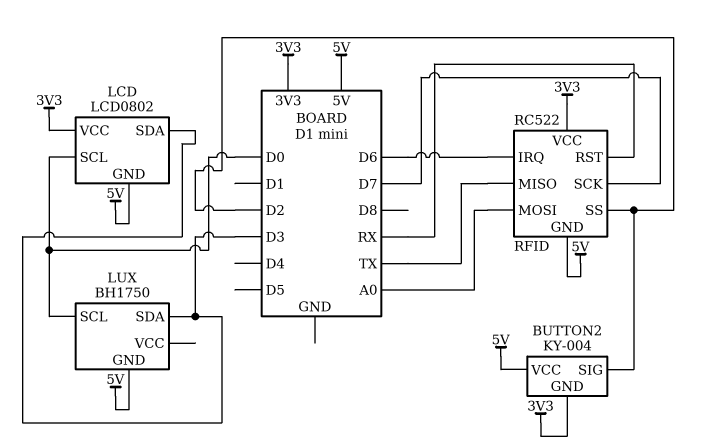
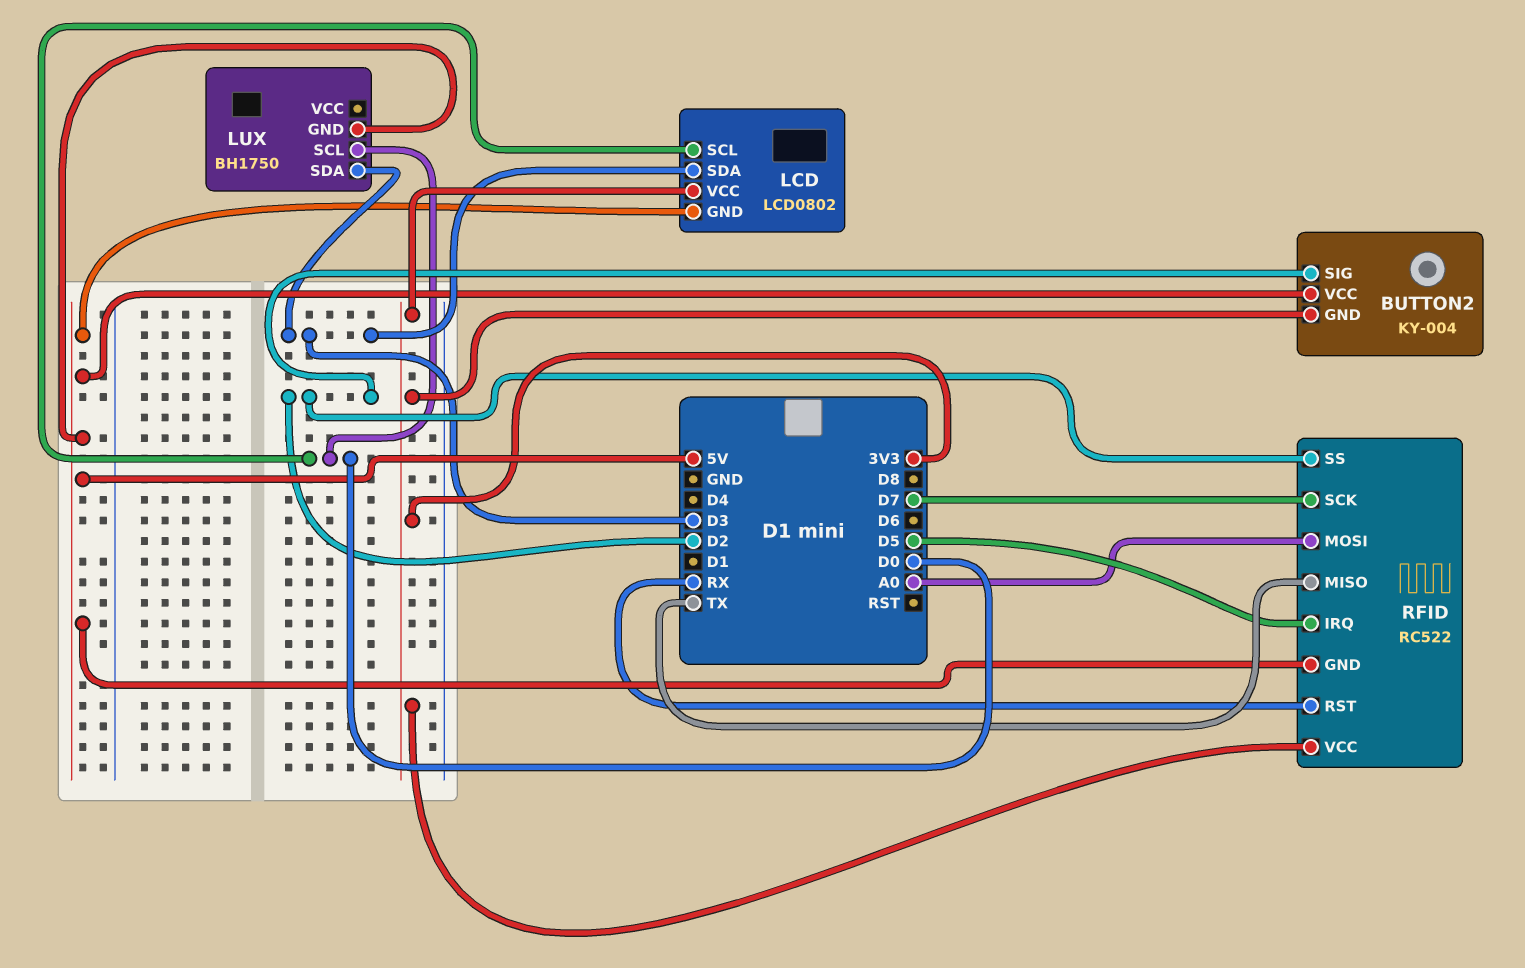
RFID pin IRQ: D6 -> D5

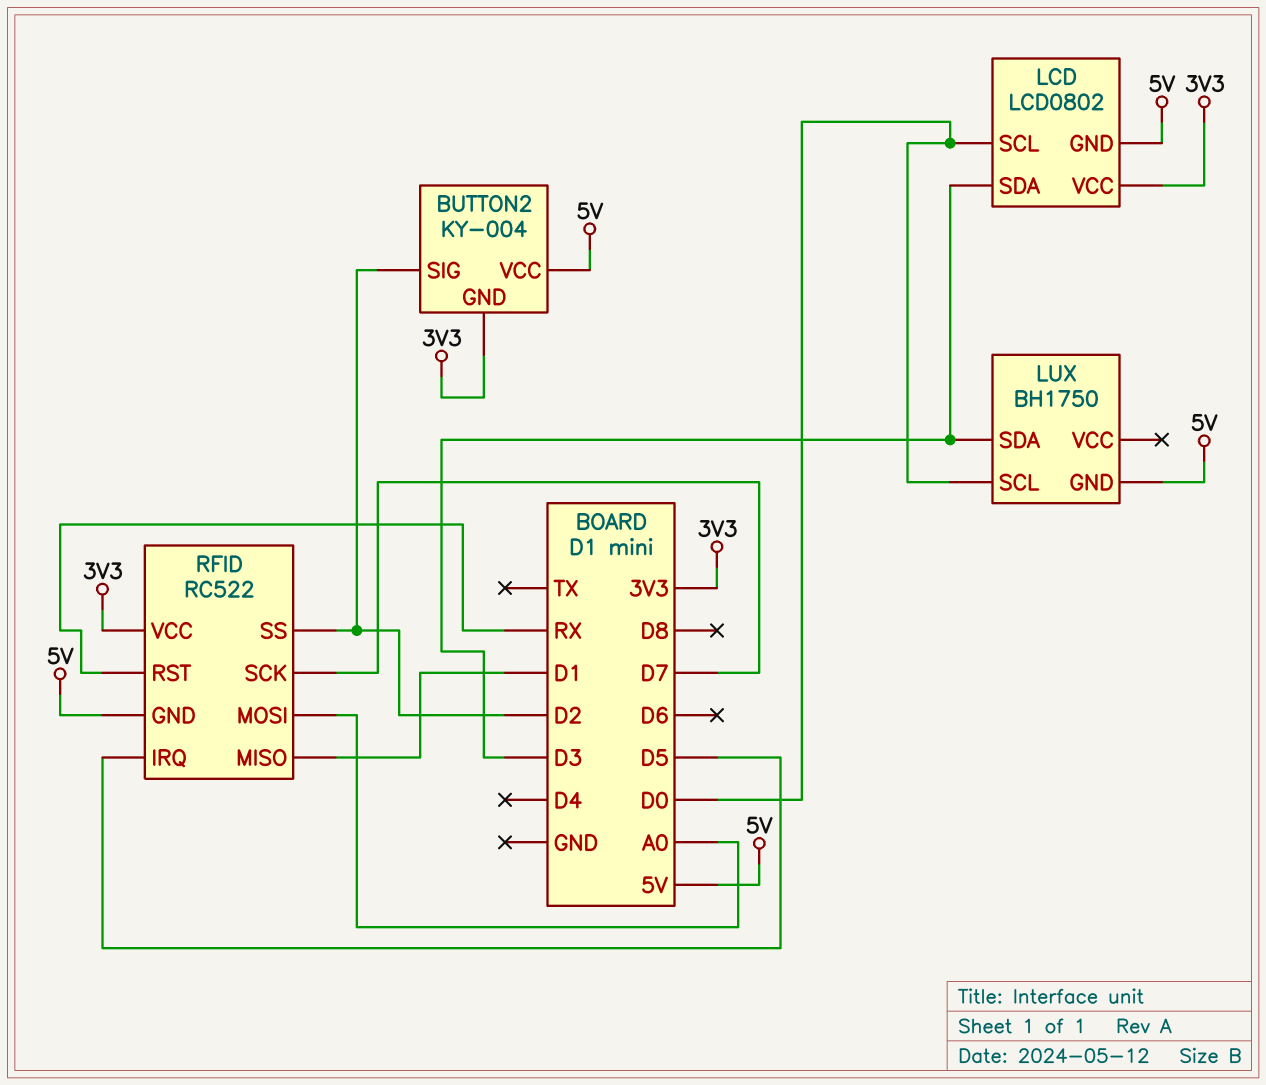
RFID pin MISO: TX -> D1

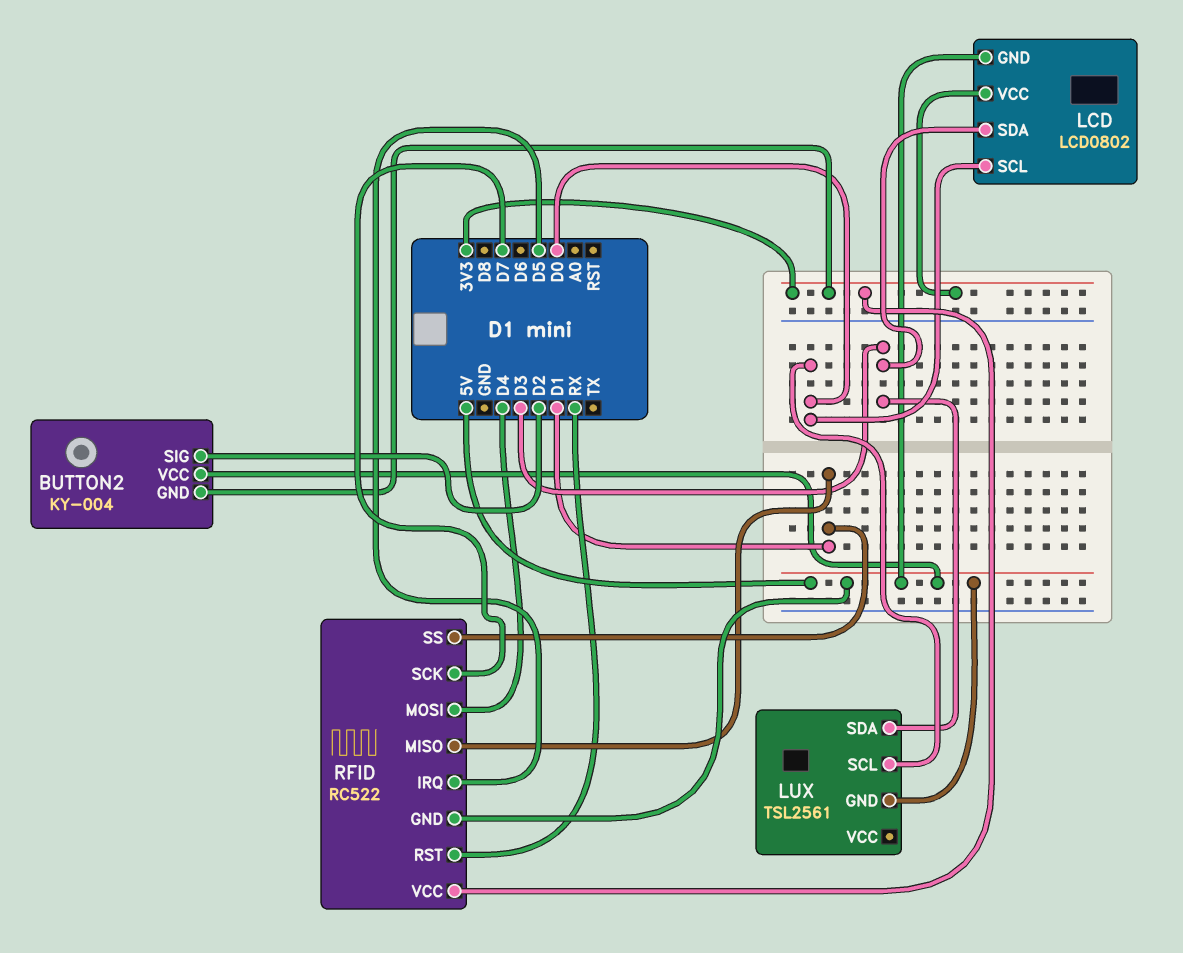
LUX: BH1750 -> TSL2561
RFID pin MOSI: A0 -> D4
RFID pin SS: D2 -> D1

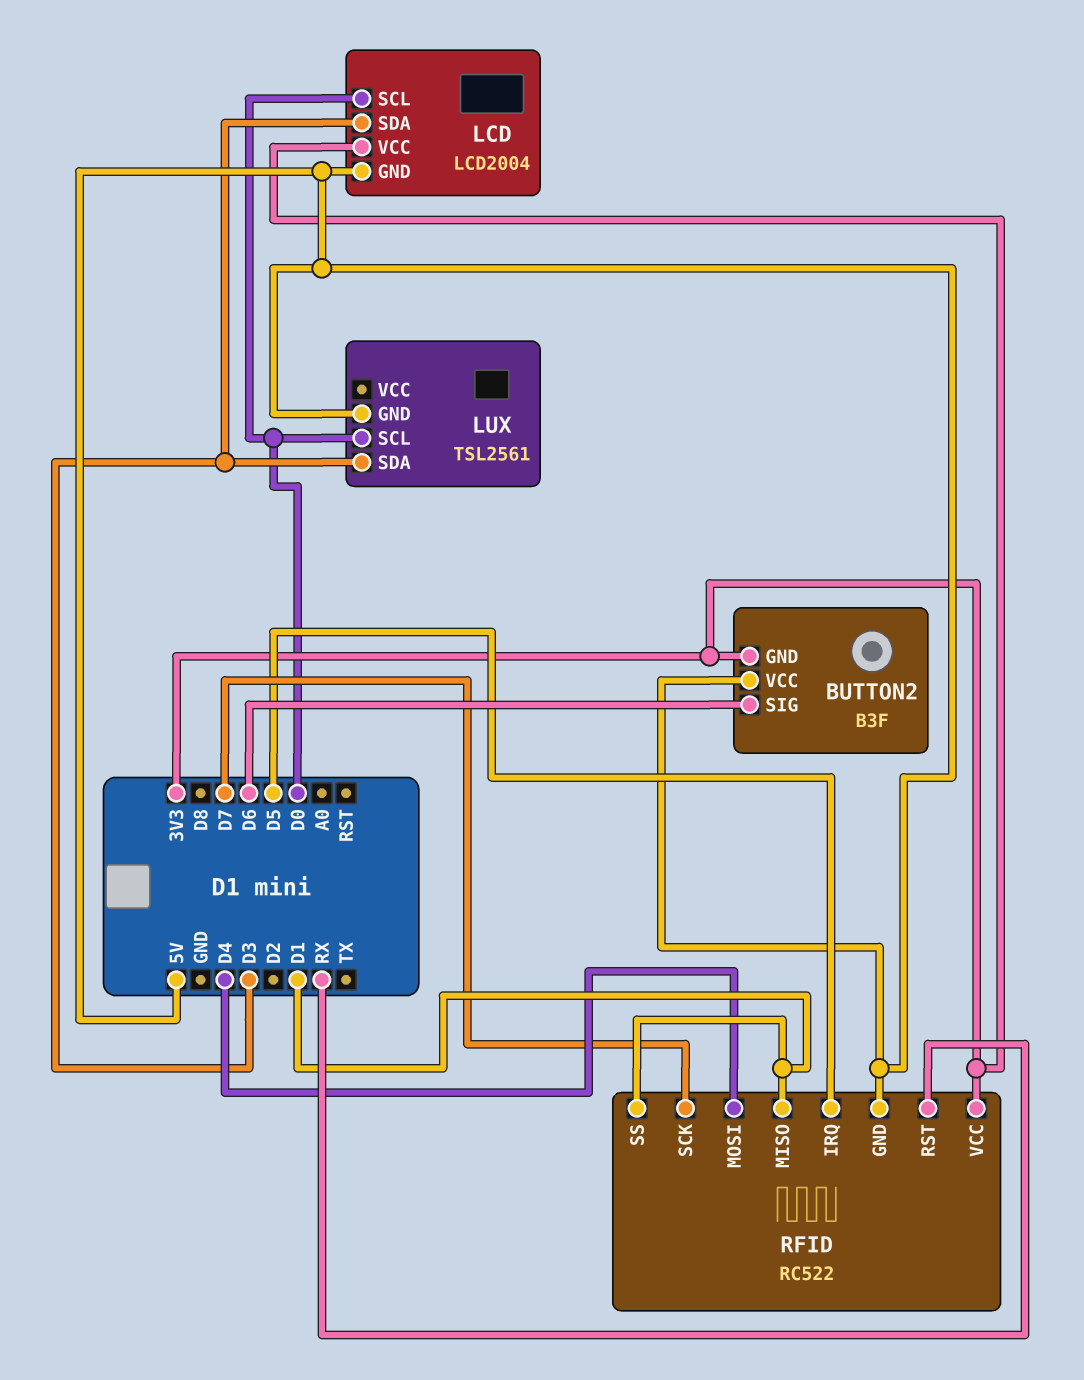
BUTTON2: KY-004 -> B3F
BUTTON2 pin SIG: D2 -> D6
LCD: LCD0802 -> LCD2004

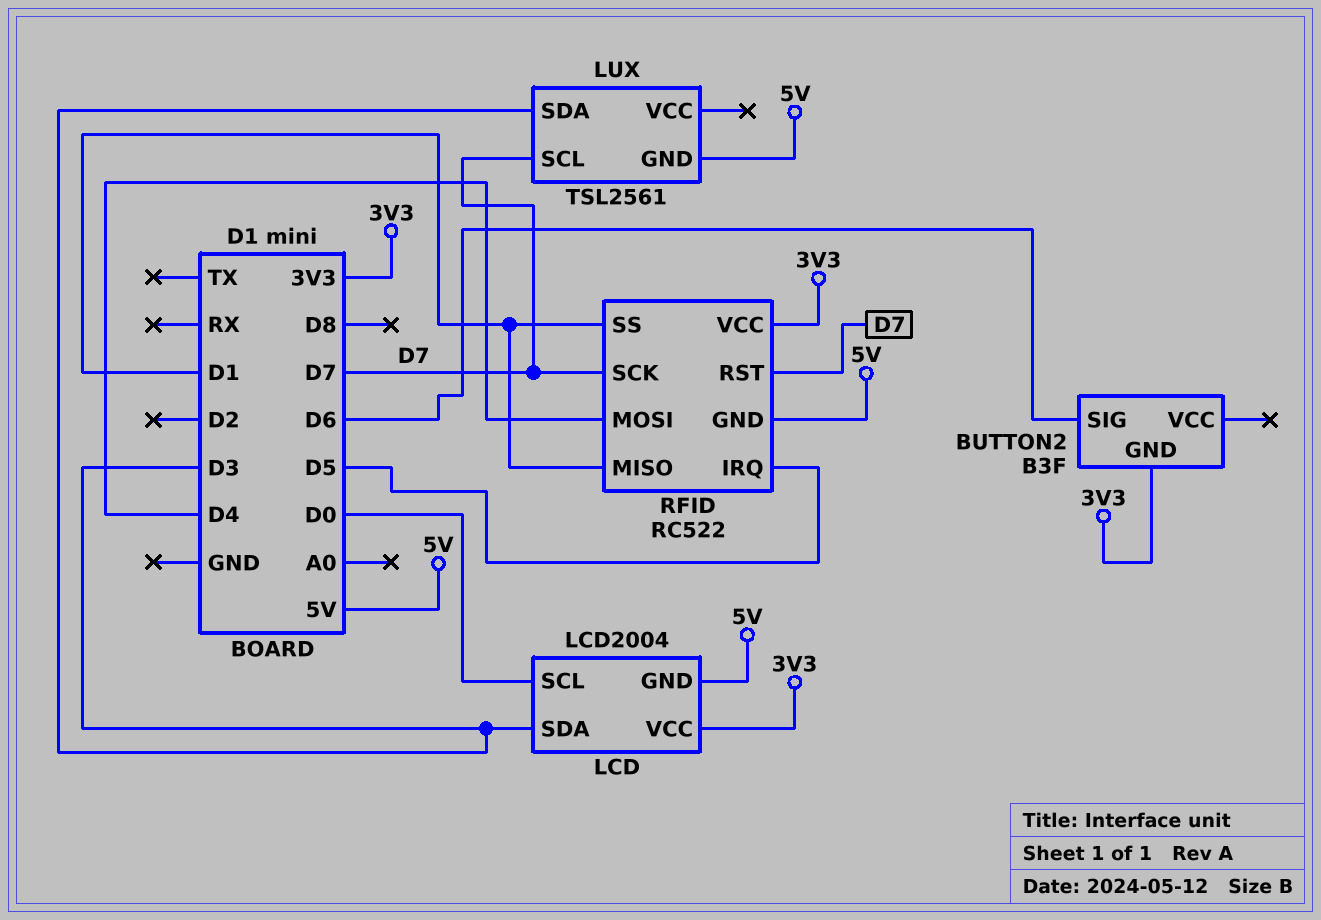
BUTTON2 pin VCC: 5V -> none
LUX pin SCL: D0 -> D7
RFID pin RST: RX -> D7

